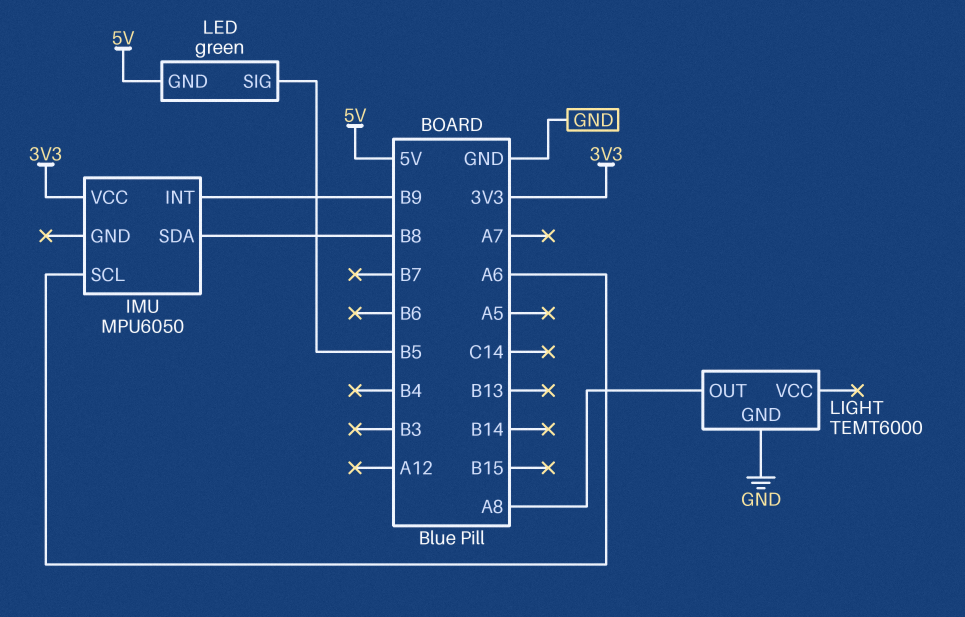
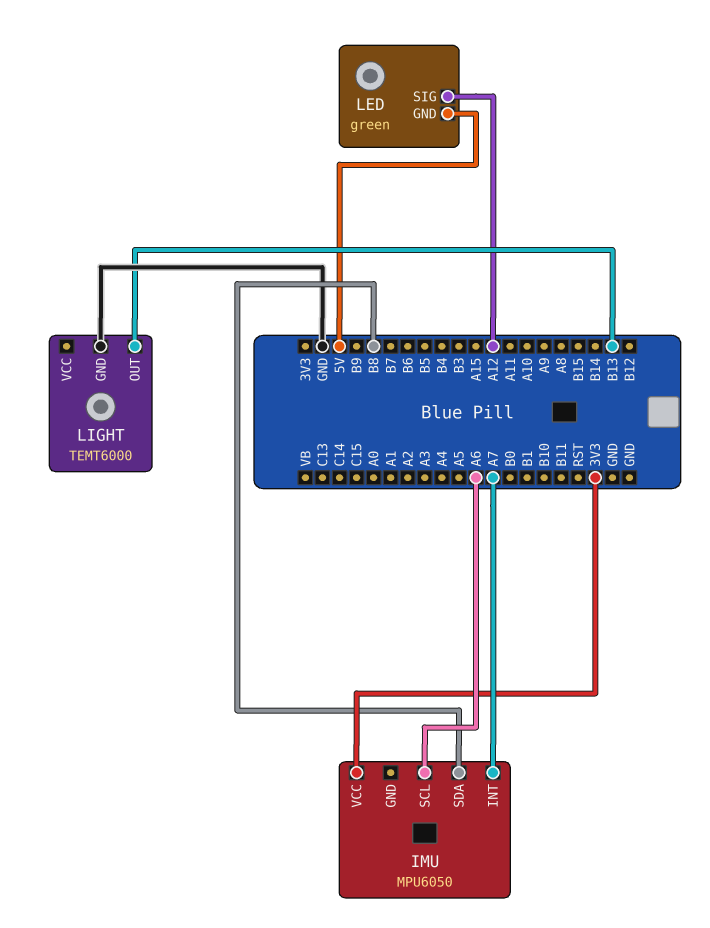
IMU pin INT: B9 -> A7
LED pin SIG: B5 -> A12
LIGHT pin OUT: A8 -> B13

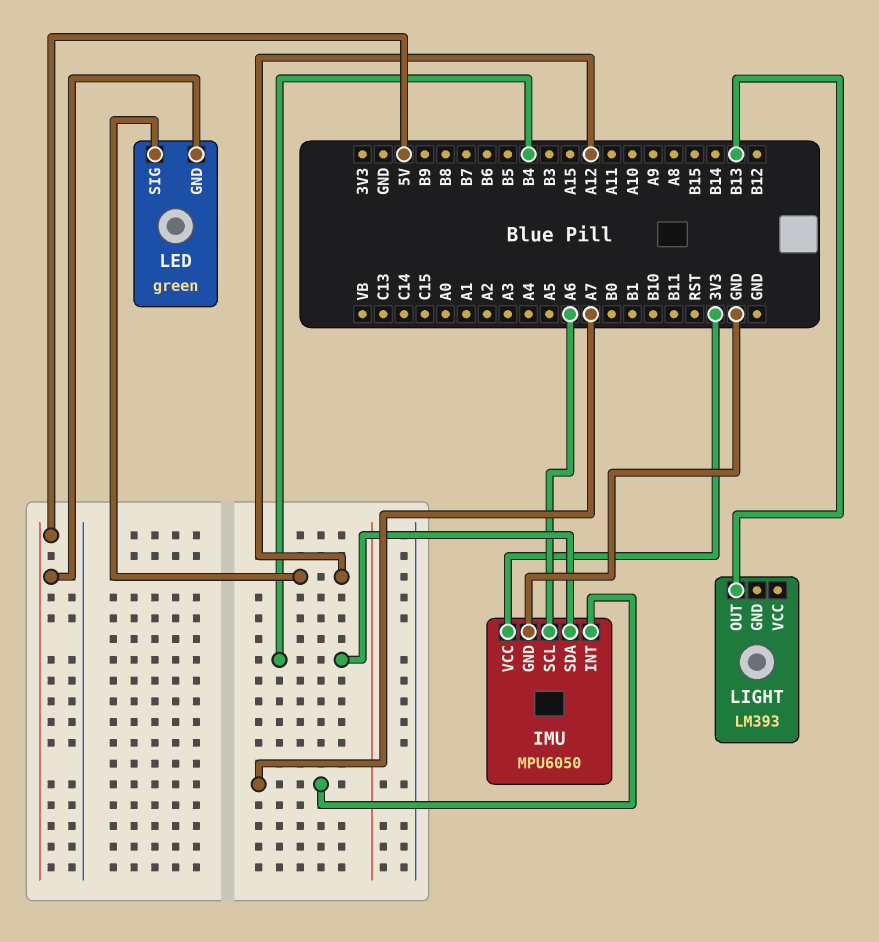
IMU pin GND: none -> GND
IMU pin SDA: B8 -> B4
LIGHT: TEMT6000 -> LM393
LIGHT pin GND: GND -> none

